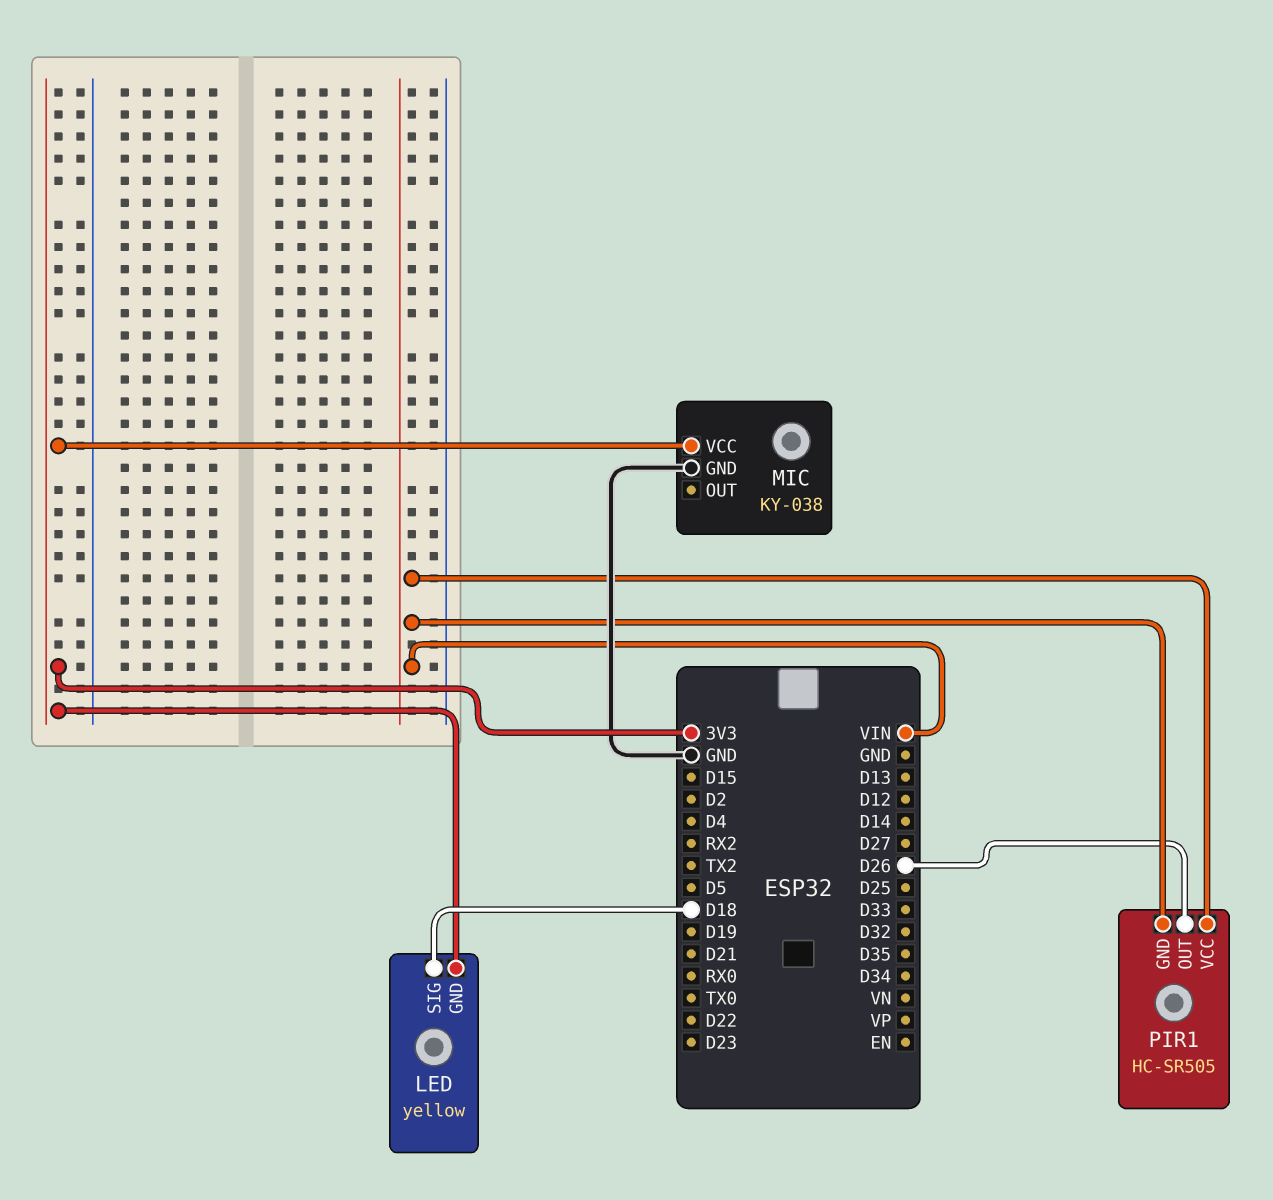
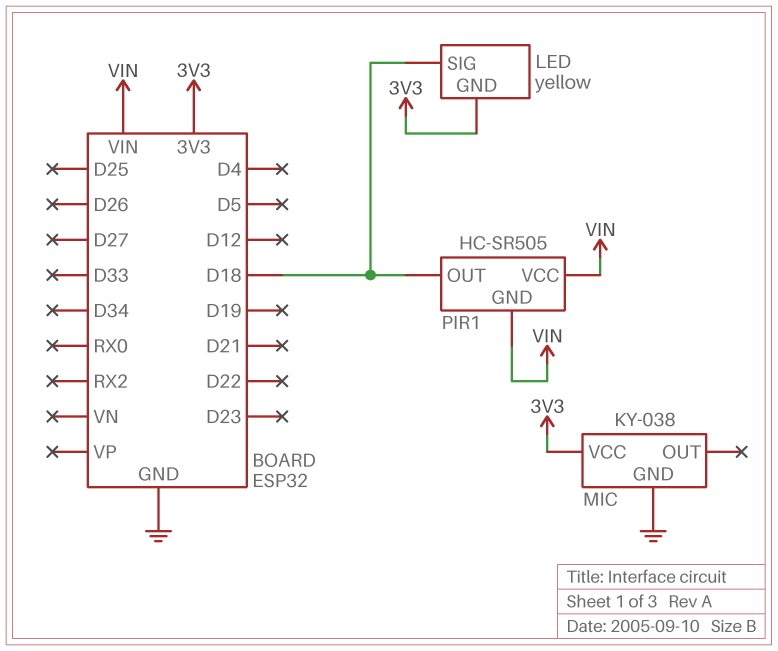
PIR1 pin OUT: D26 -> D18

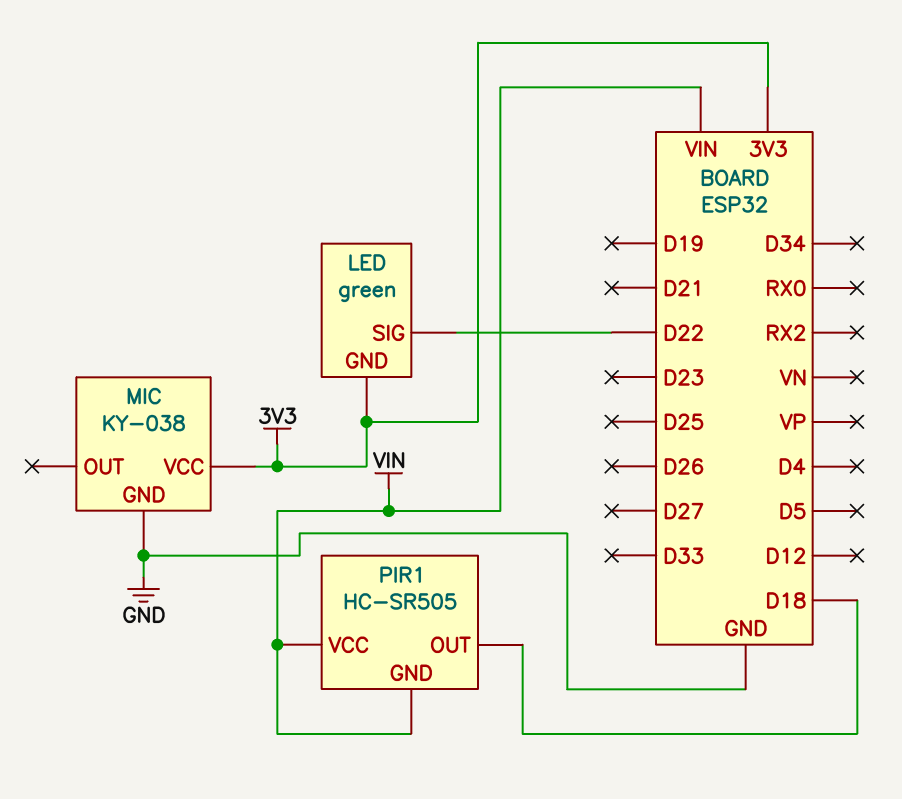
LED: yellow -> green
LED pin SIG: D18 -> D22

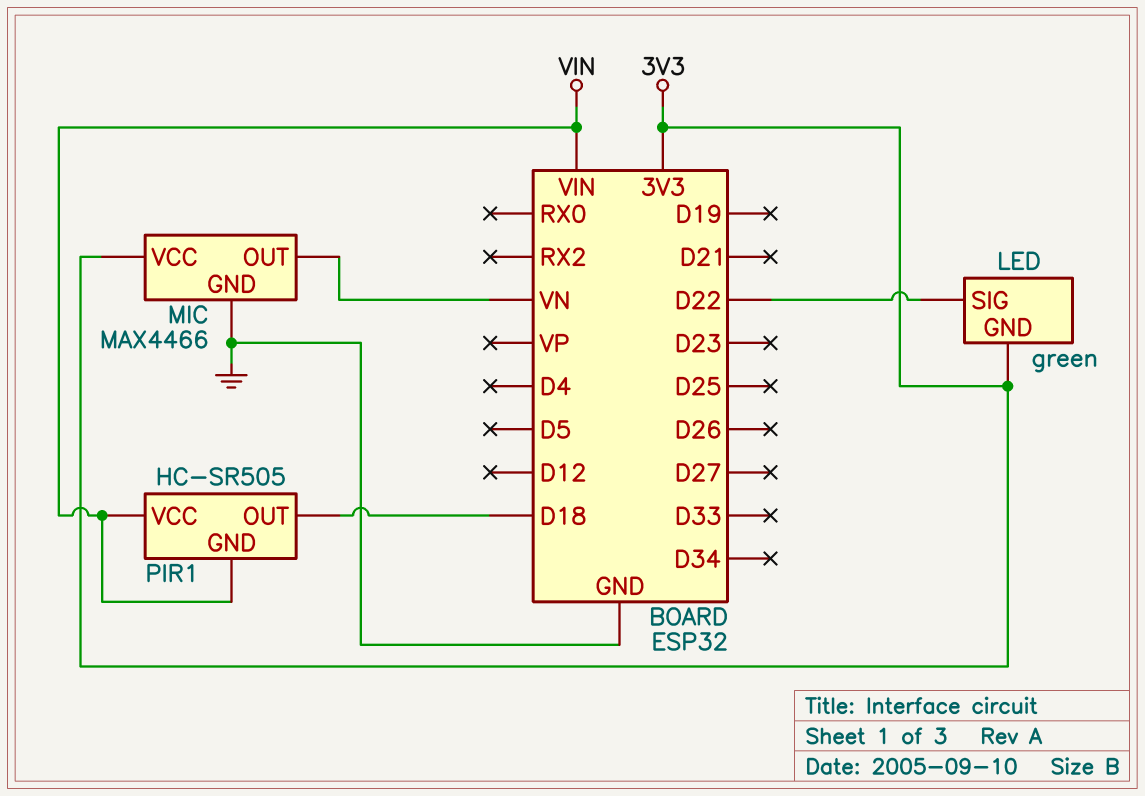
MIC: KY-038 -> MAX4466
MIC pin OUT: none -> VN

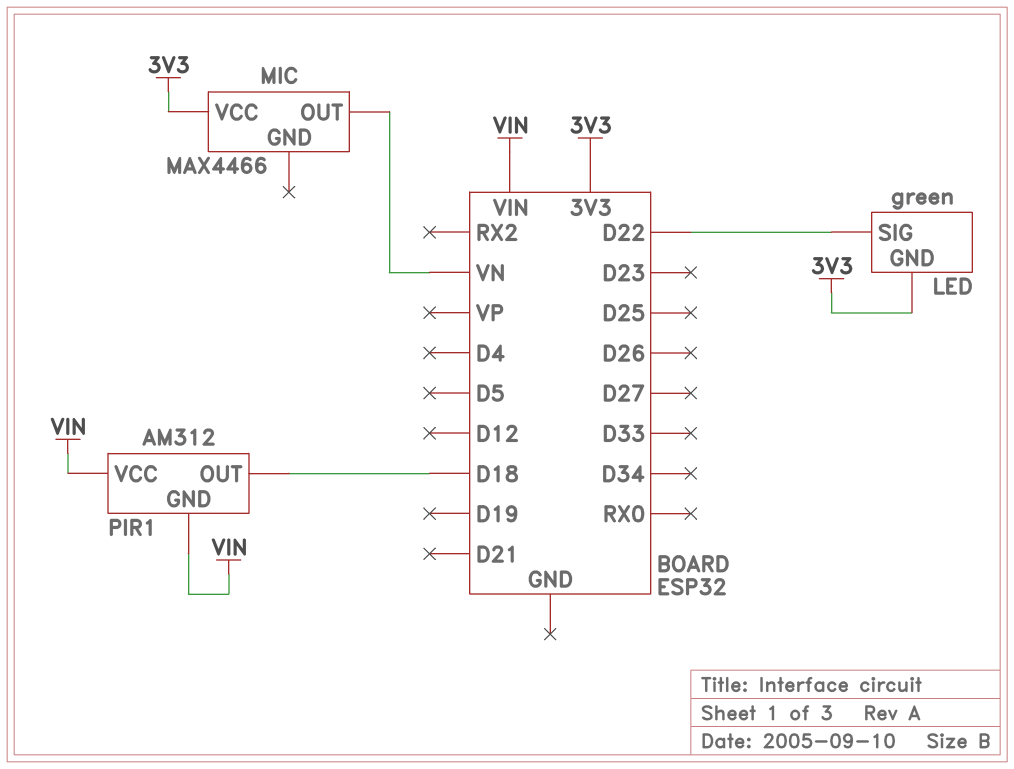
MIC pin GND: GND -> none
PIR1: HC-SR505 -> AM312

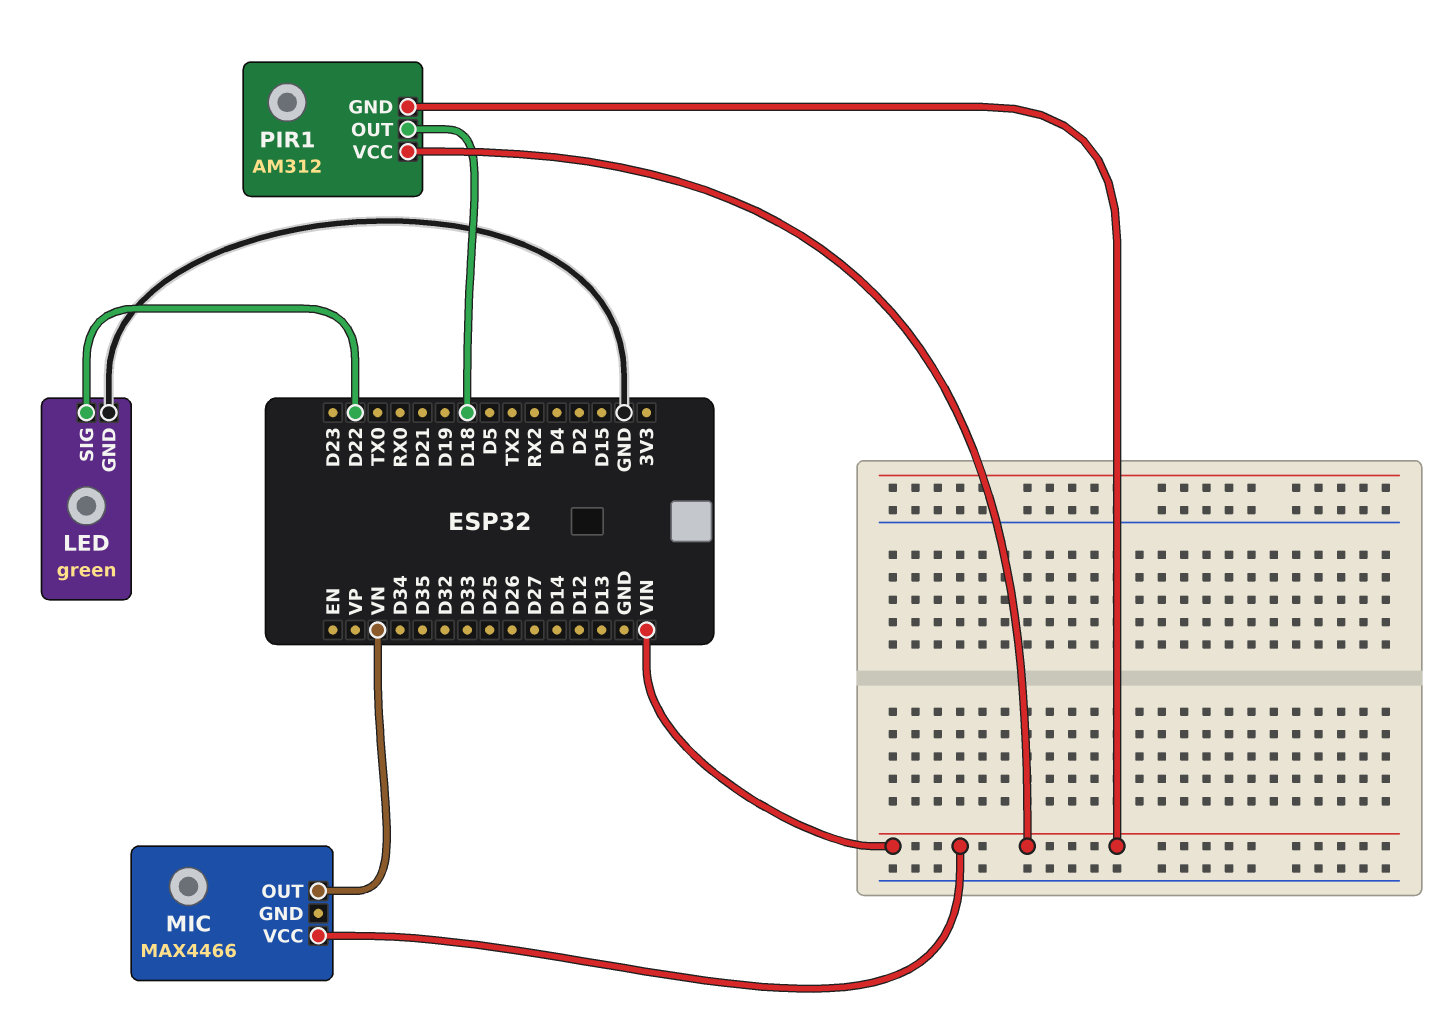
LED pin GND: 3V3 -> GND
MIC pin VCC: 3V3 -> VIN

